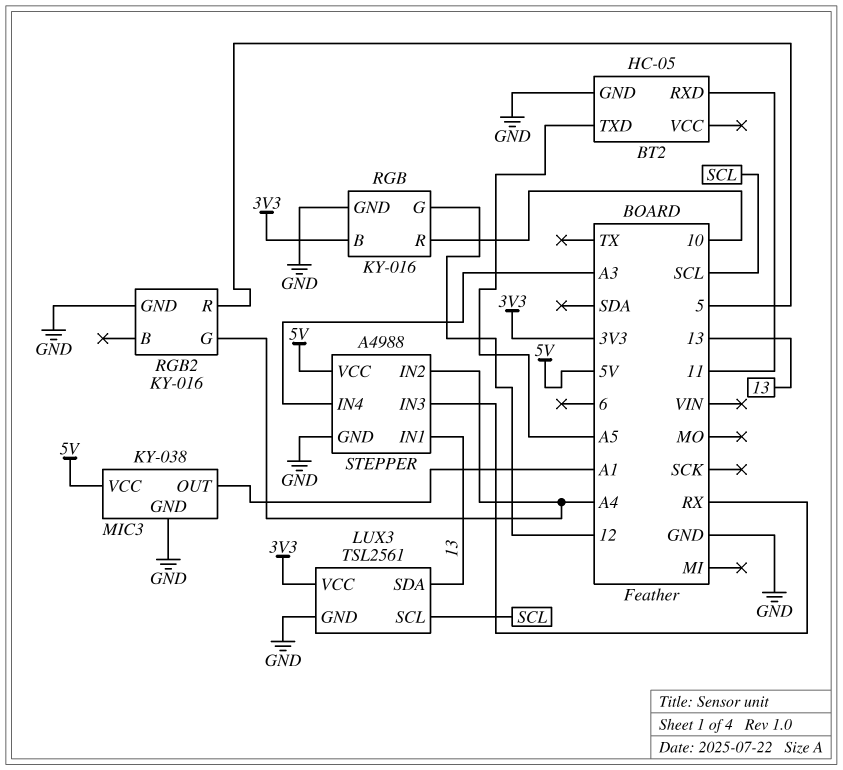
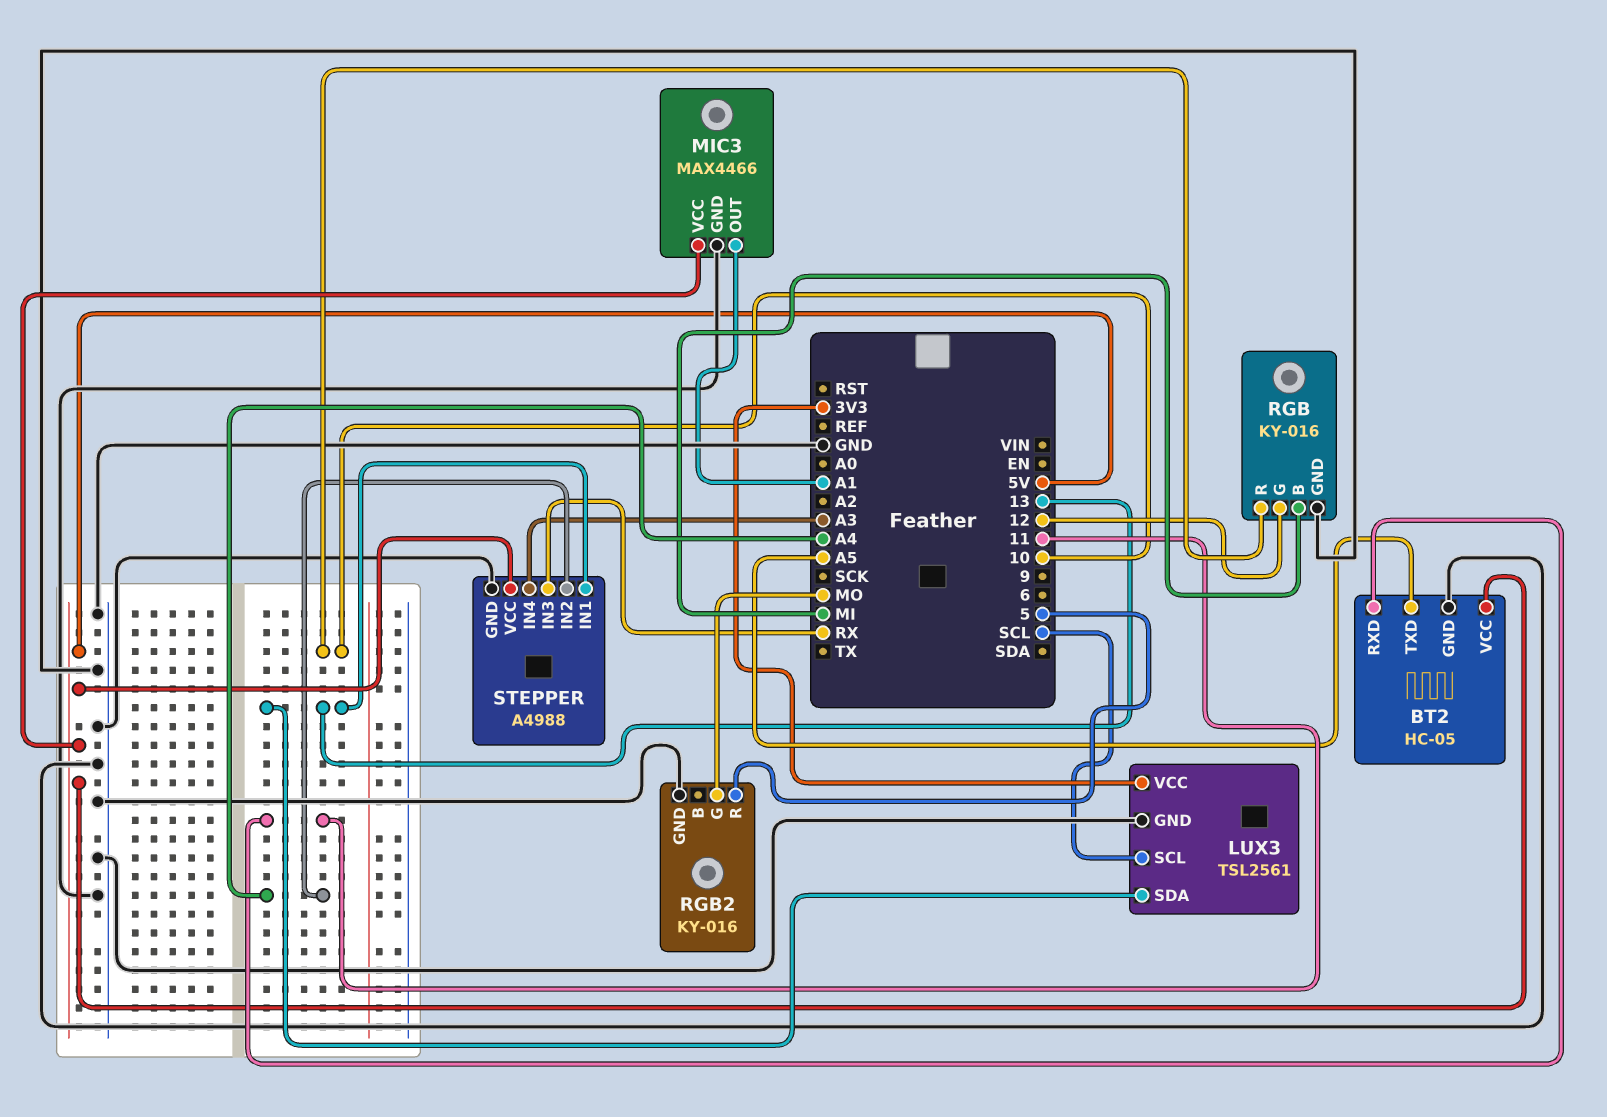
BT2 pin VCC: none -> 5V
MIC3: KY-038 -> MAX4466
RGB pin B: 3V3 -> MI
RGB2 pin G: A4 -> MO

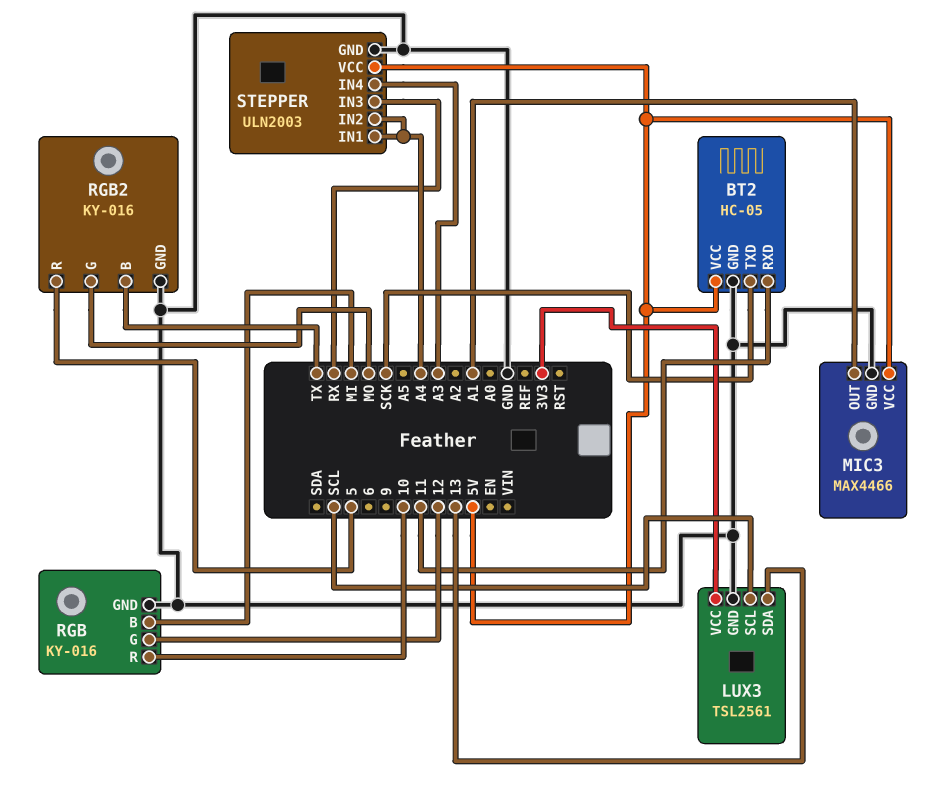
BT2 pin TXD: A5 -> SCK
RGB2 pin B: none -> TX
STEPPER: A4988 -> ULN2003
STEPPER pin IN1: 13 -> A4

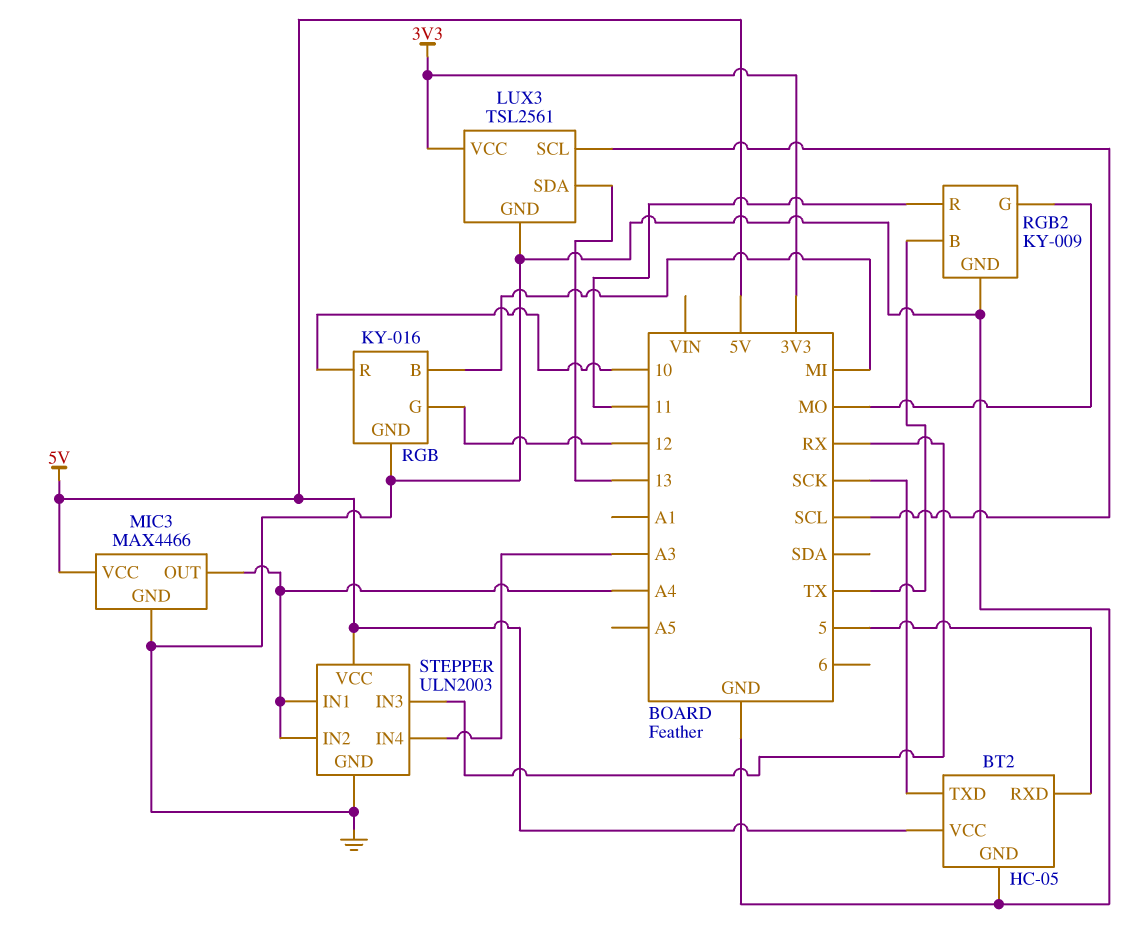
BT2 pin RXD: 11 -> 5
MIC3 pin OUT: A1 -> A4
RGB2: KY-016 -> KY-009
RGB2 pin R: 5 -> 11

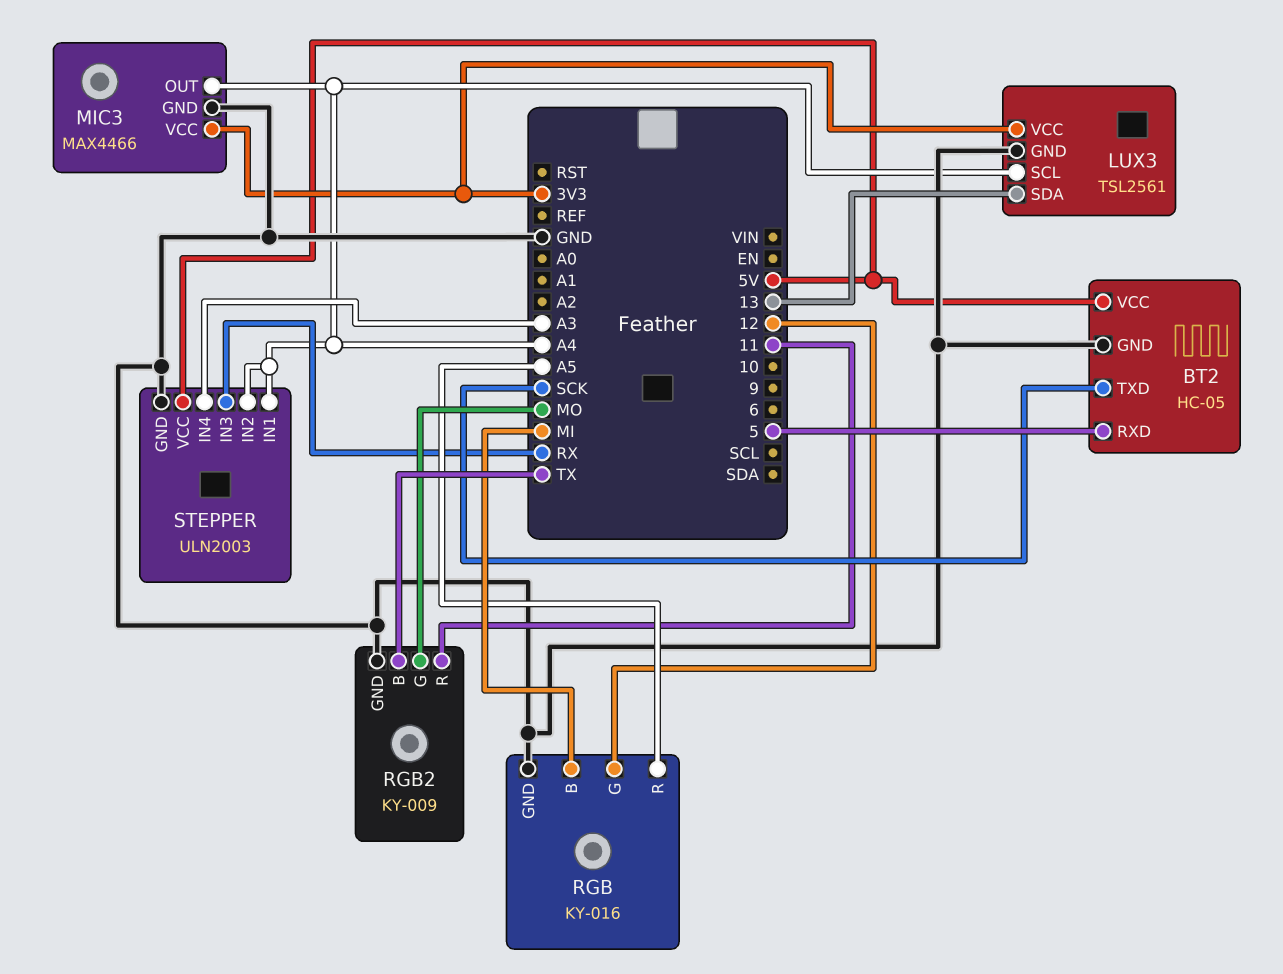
LUX3 pin SCL: SCL -> A4
MIC3 pin VCC: 5V -> 3V3
RGB pin R: 10 -> A5

